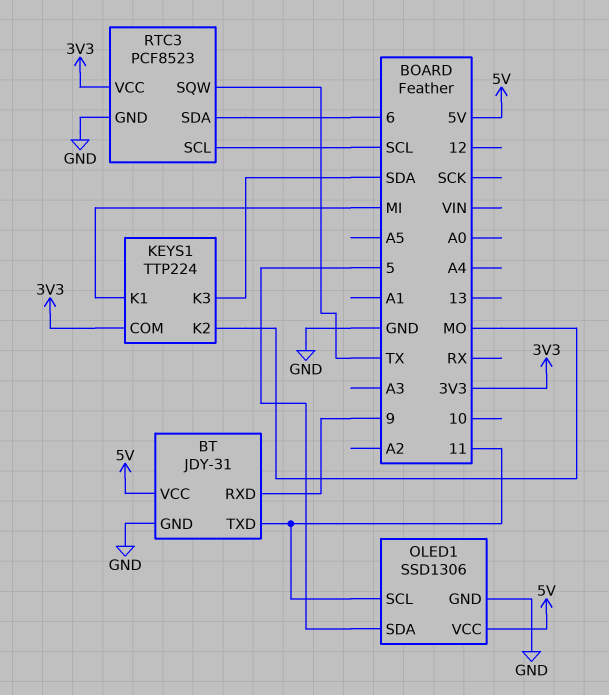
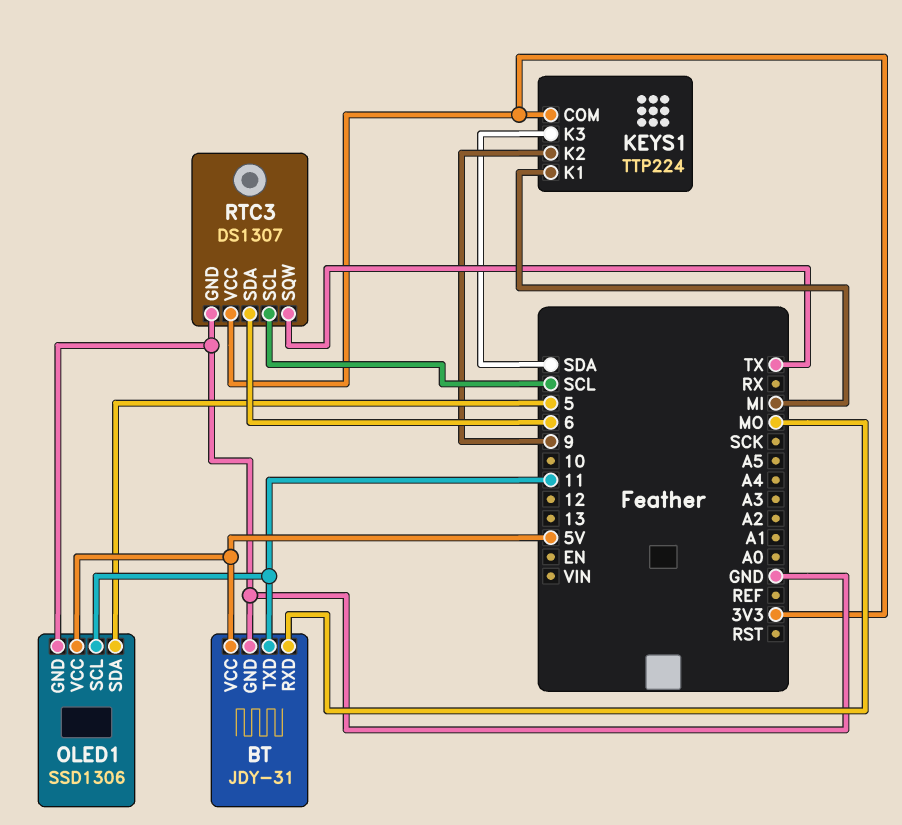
BT pin RXD: 9 -> MO
KEYS1 pin K2: MO -> 9
RTC3: PCF8523 -> DS1307

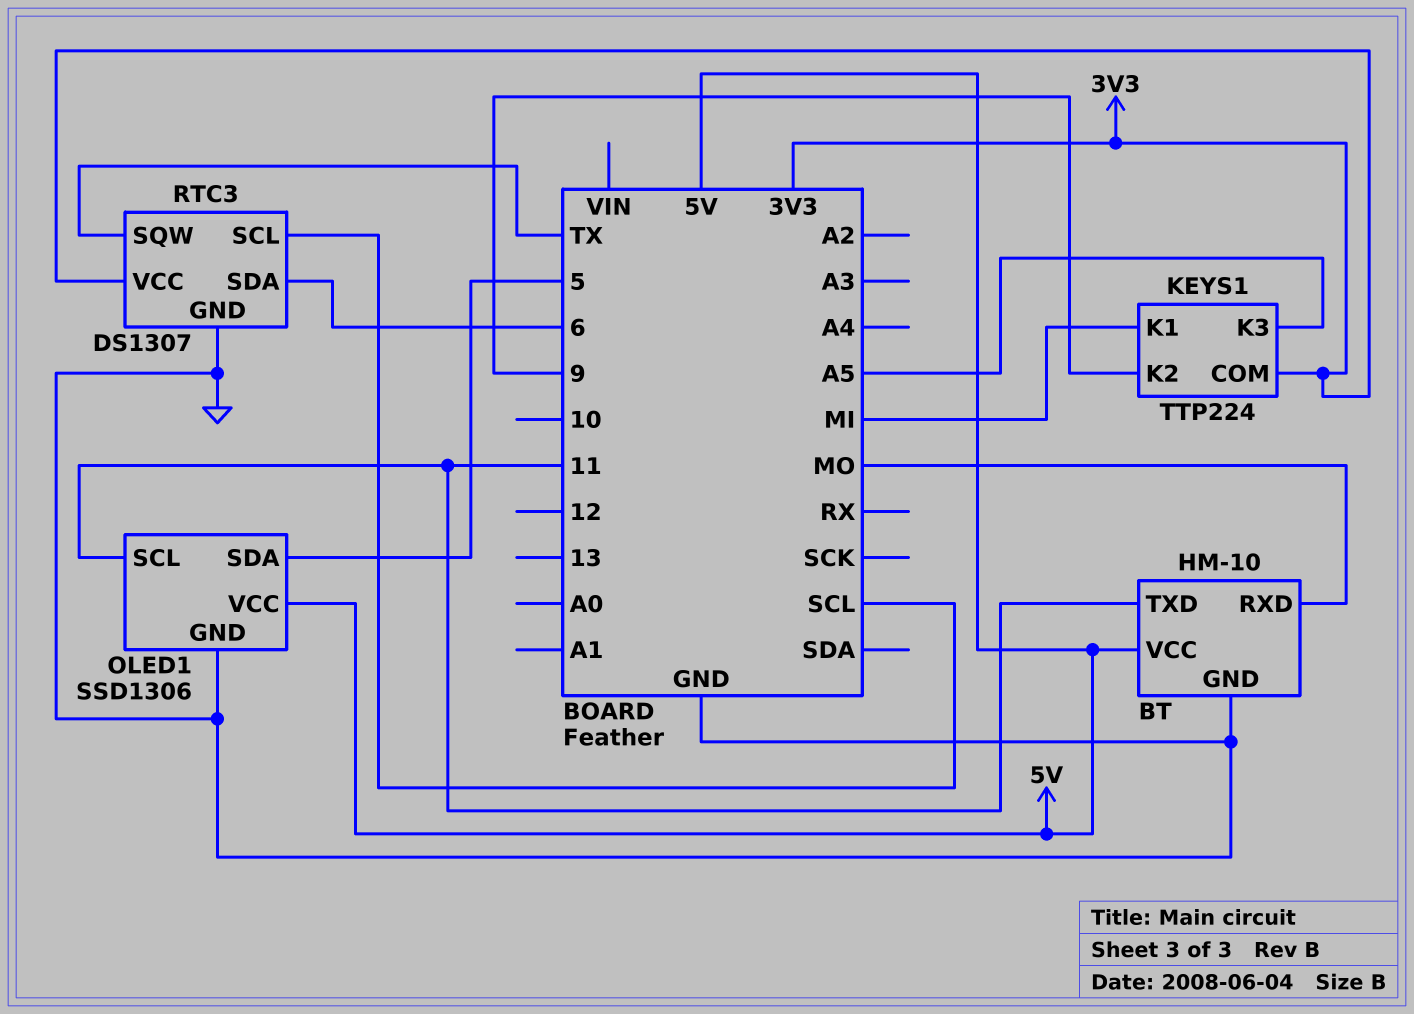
BT: JDY-31 -> HM-10
KEYS1 pin K3: SDA -> A5

